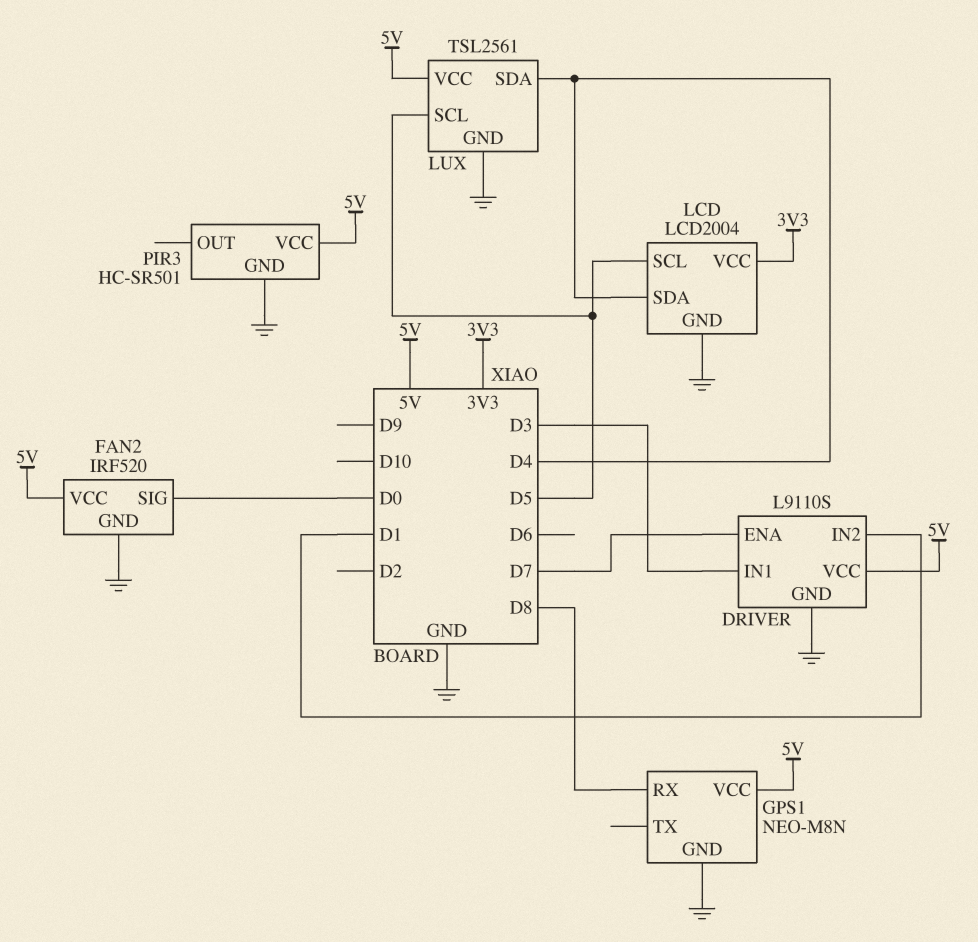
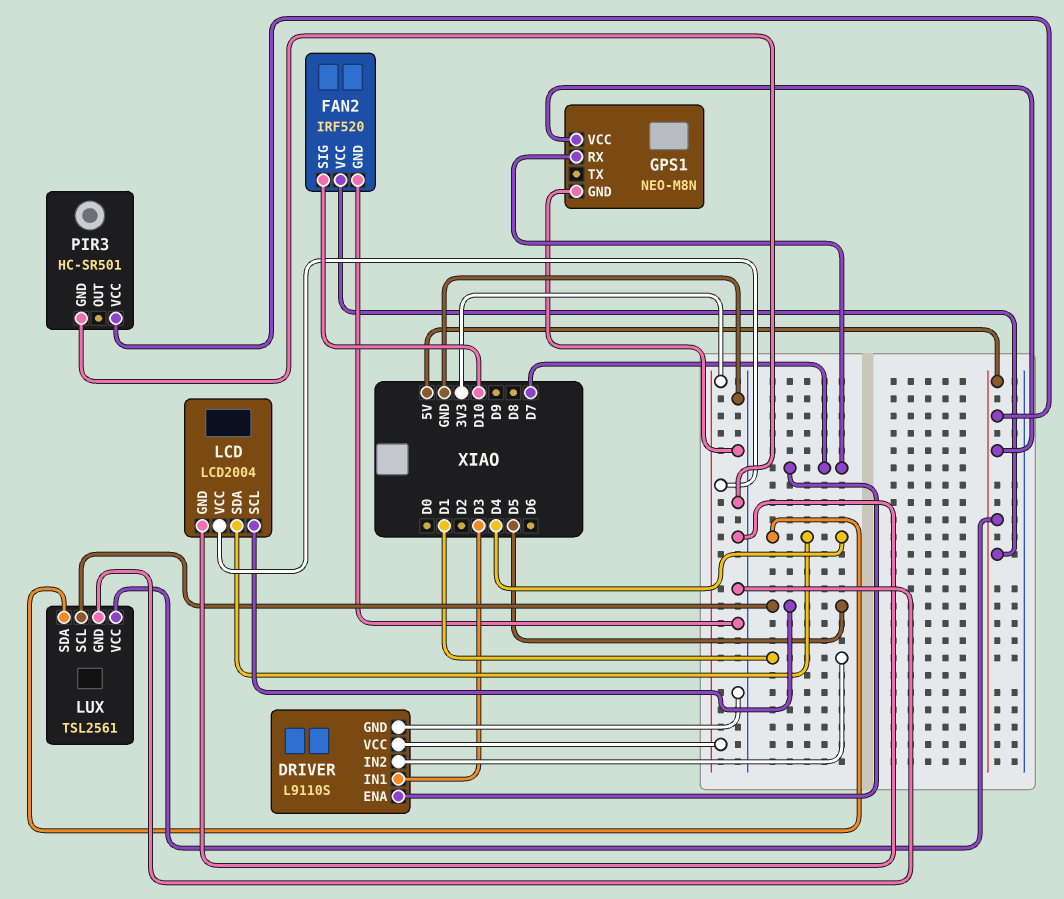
DRIVER pin VCC: 5V -> 3V3
FAN2 pin SIG: D0 -> D10
GPS1 pin RX: D8 -> D7

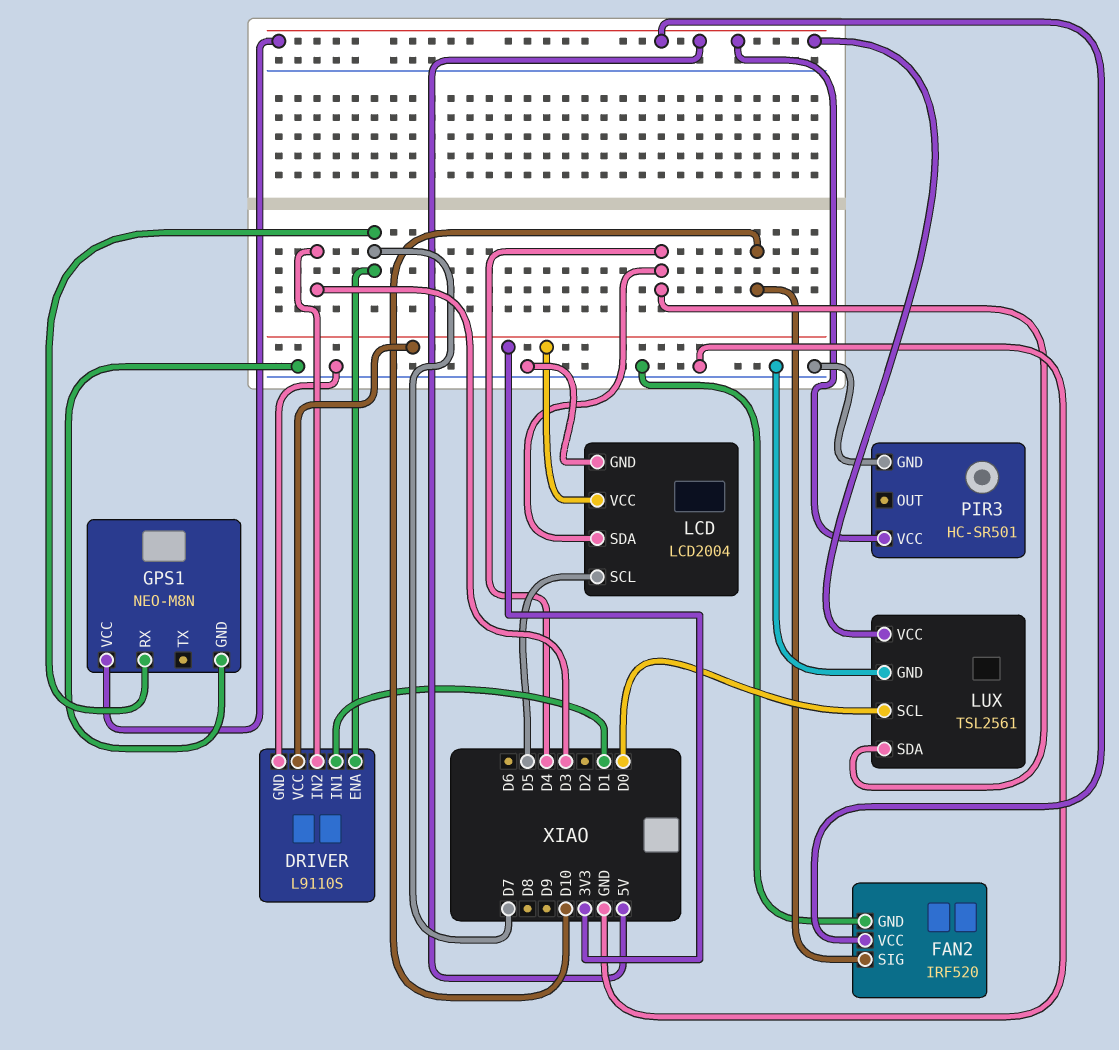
DRIVER pin IN1: D3 -> D1
DRIVER pin IN2: D1 -> D3
LUX pin SCL: D5 -> D0

